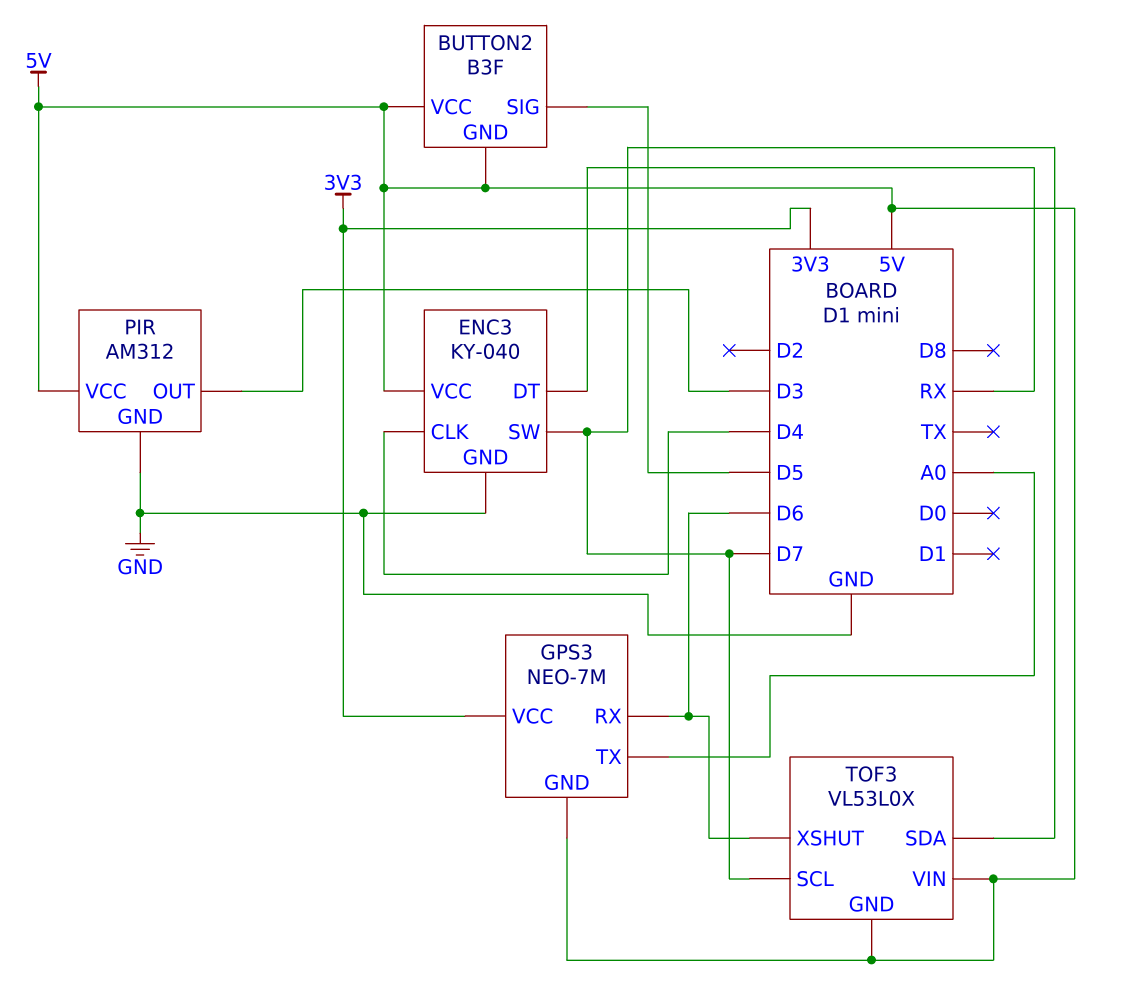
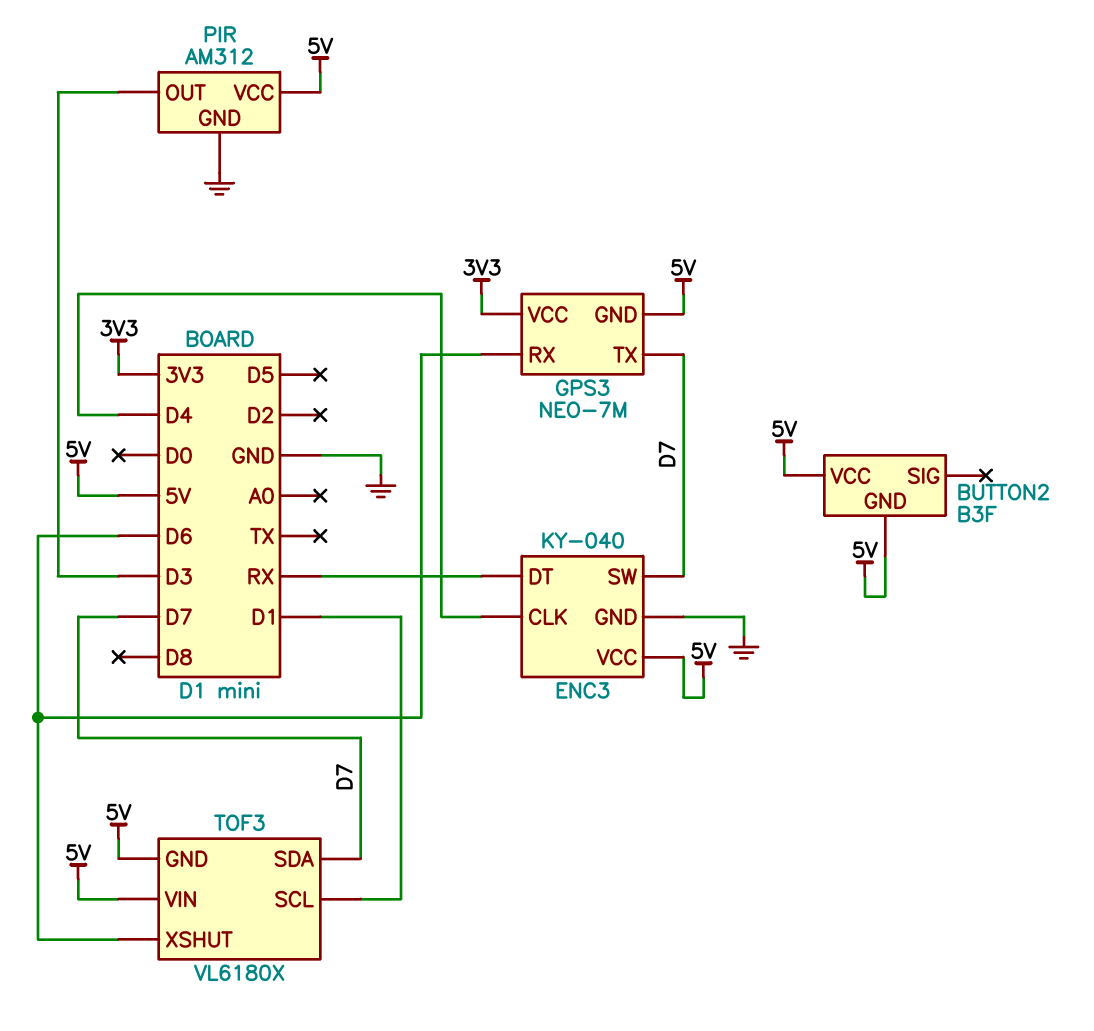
BUTTON2 pin SIG: D5 -> none
GPS3 pin TX: A0 -> D7
TOF3: VL53L0X -> VL6180X
TOF3 pin SCL: D7 -> D1

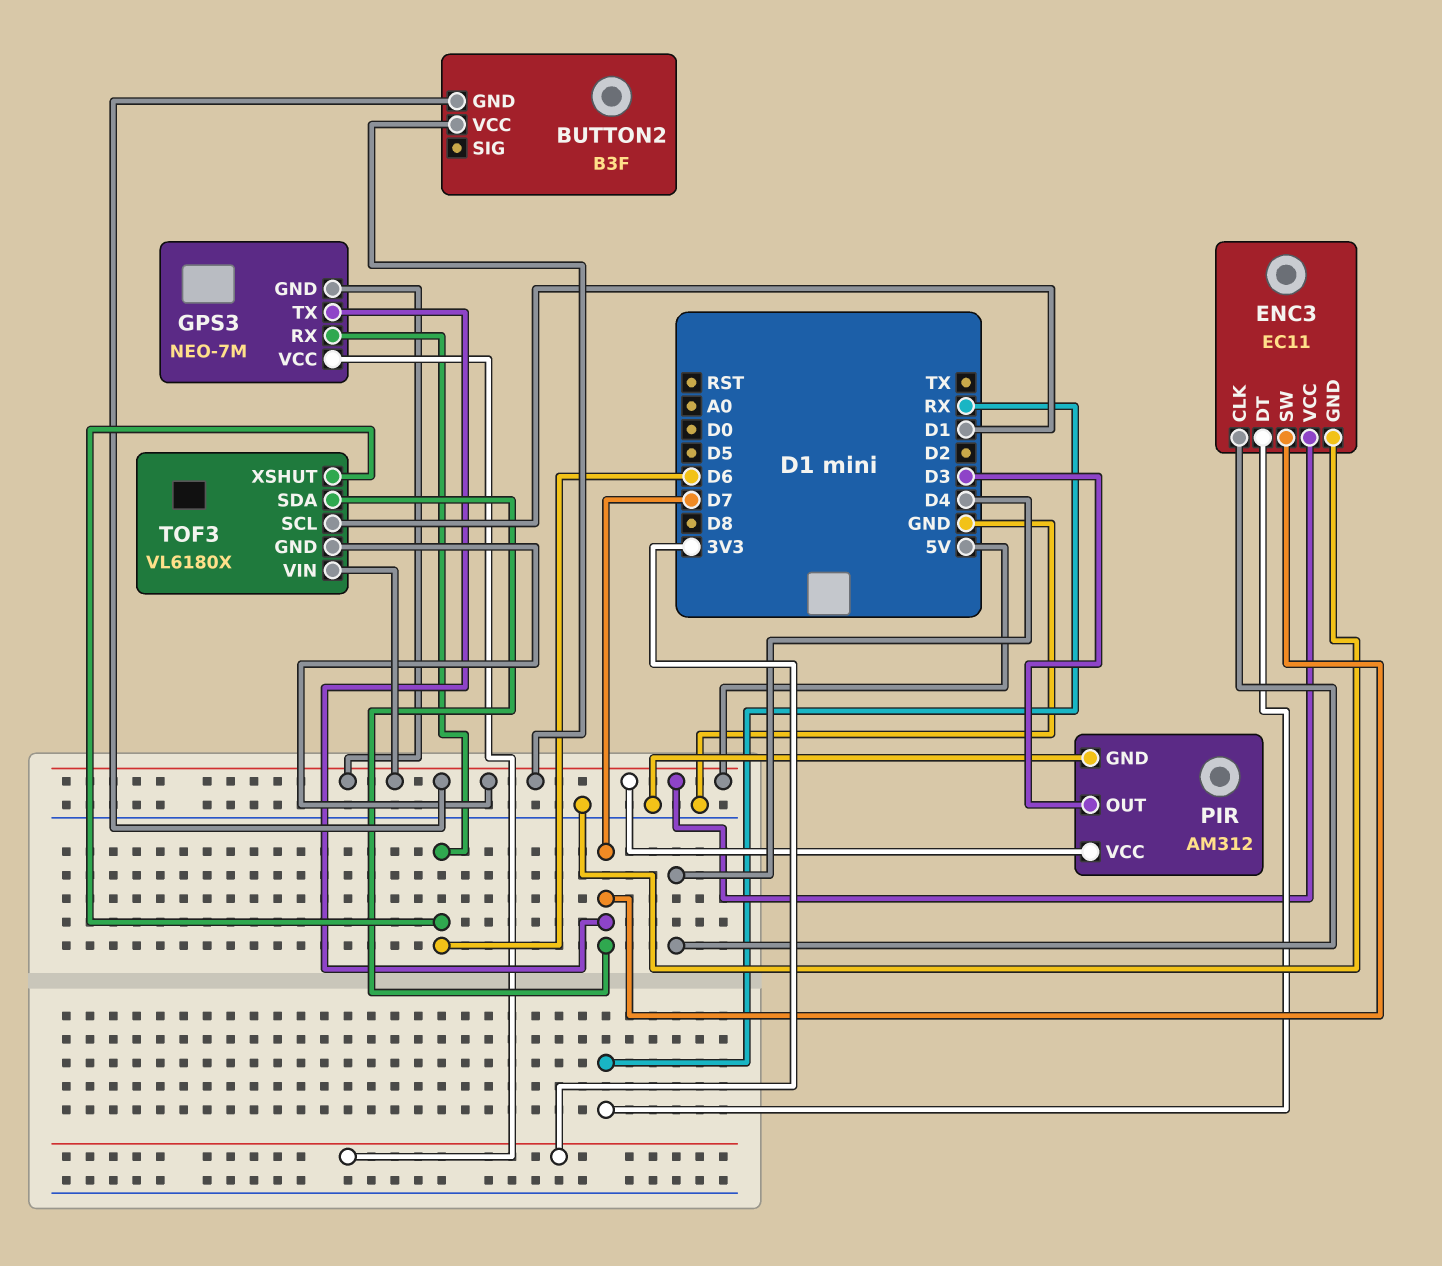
ENC3: KY-040 -> EC11

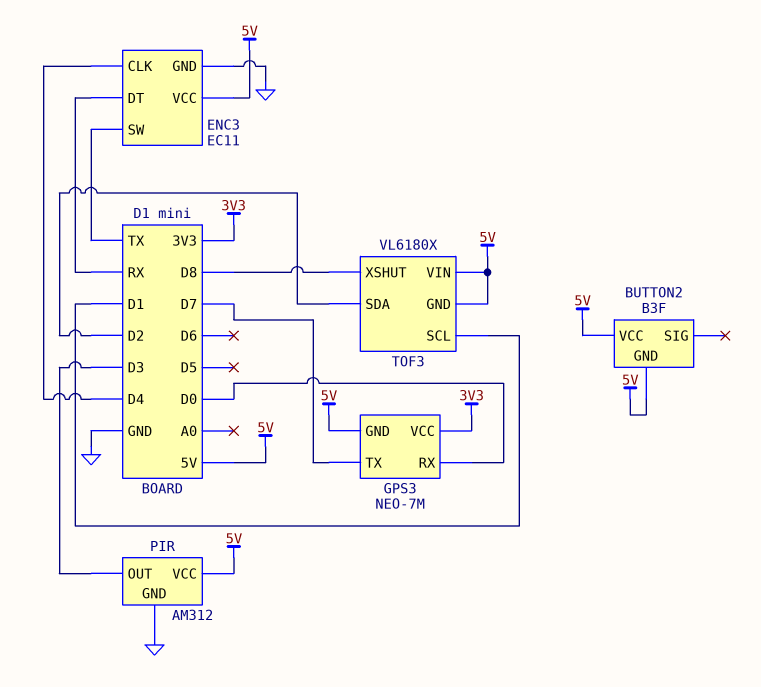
ENC3 pin SW: D7 -> TX
GPS3 pin RX: D6 -> D0
TOF3 pin SDA: D7 -> D2
TOF3 pin XSHUT: D6 -> D8

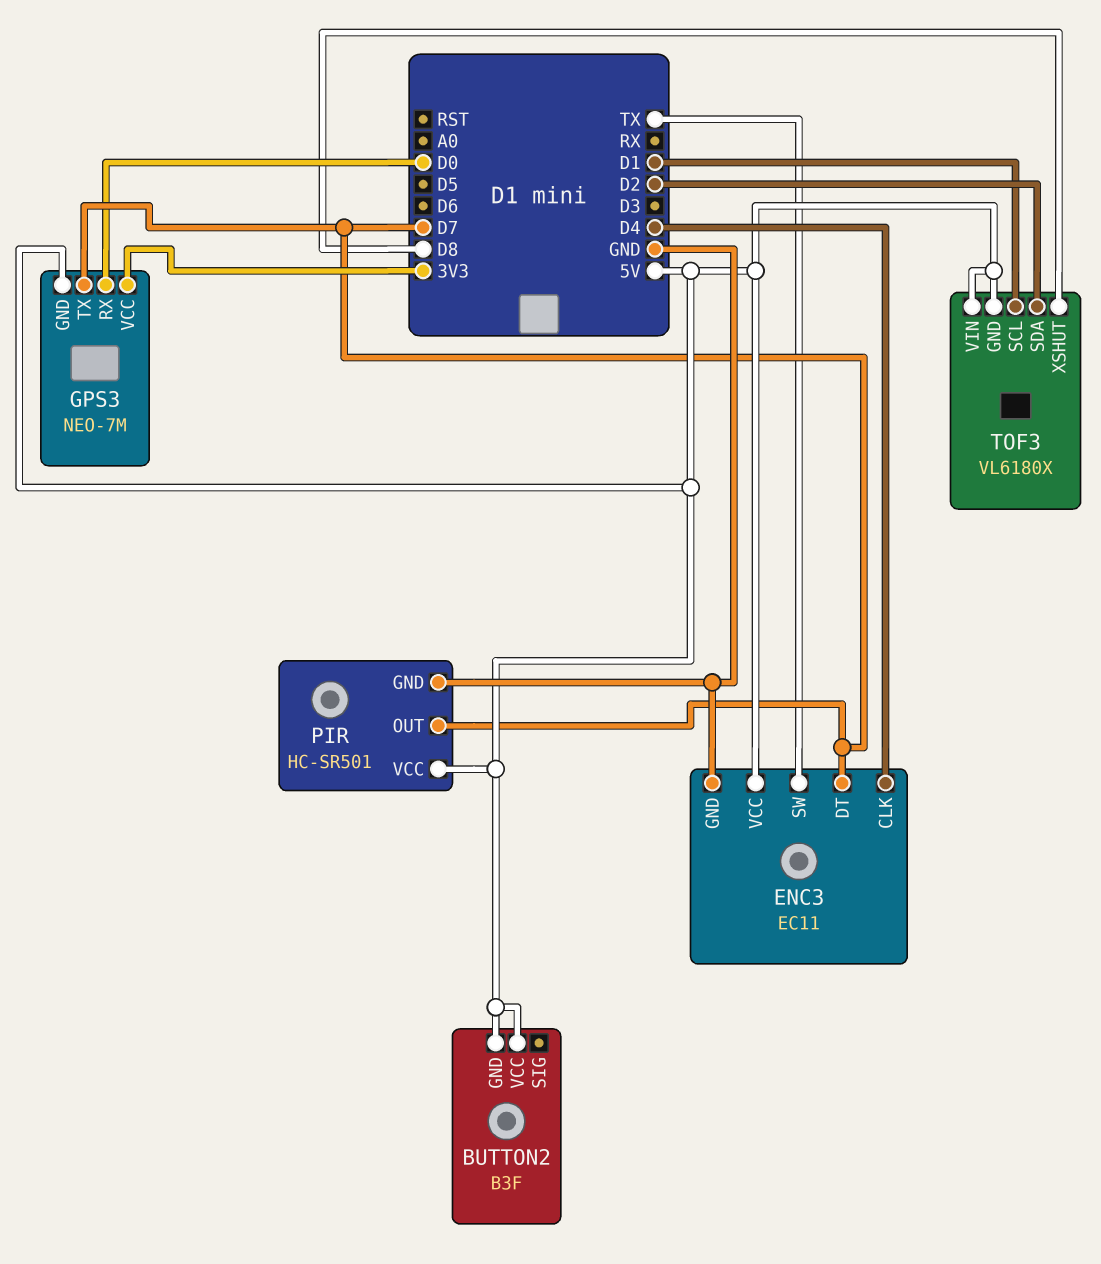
ENC3 pin DT: RX -> D7
PIR: AM312 -> HC-SR501
PIR pin OUT: D3 -> D7

